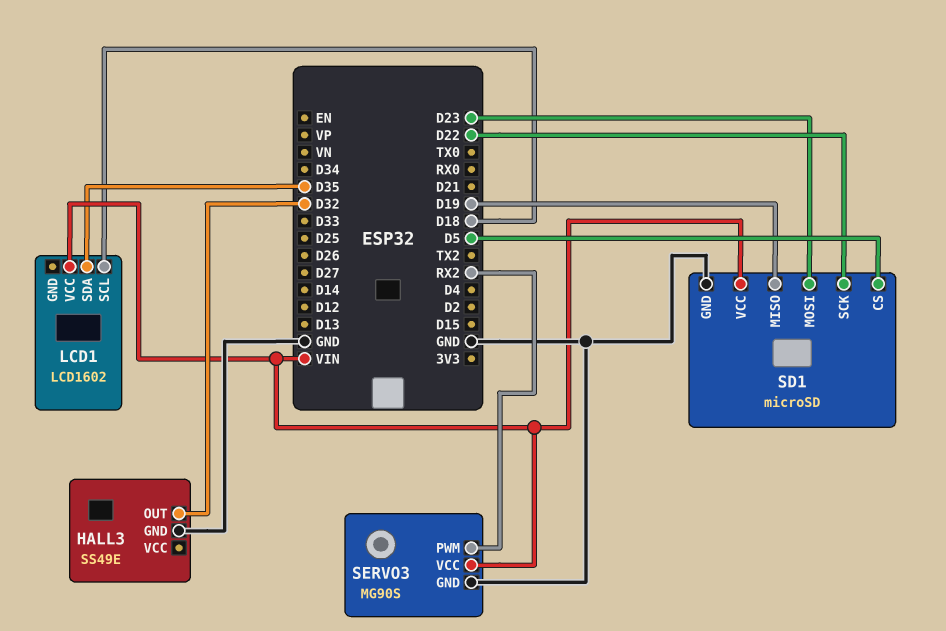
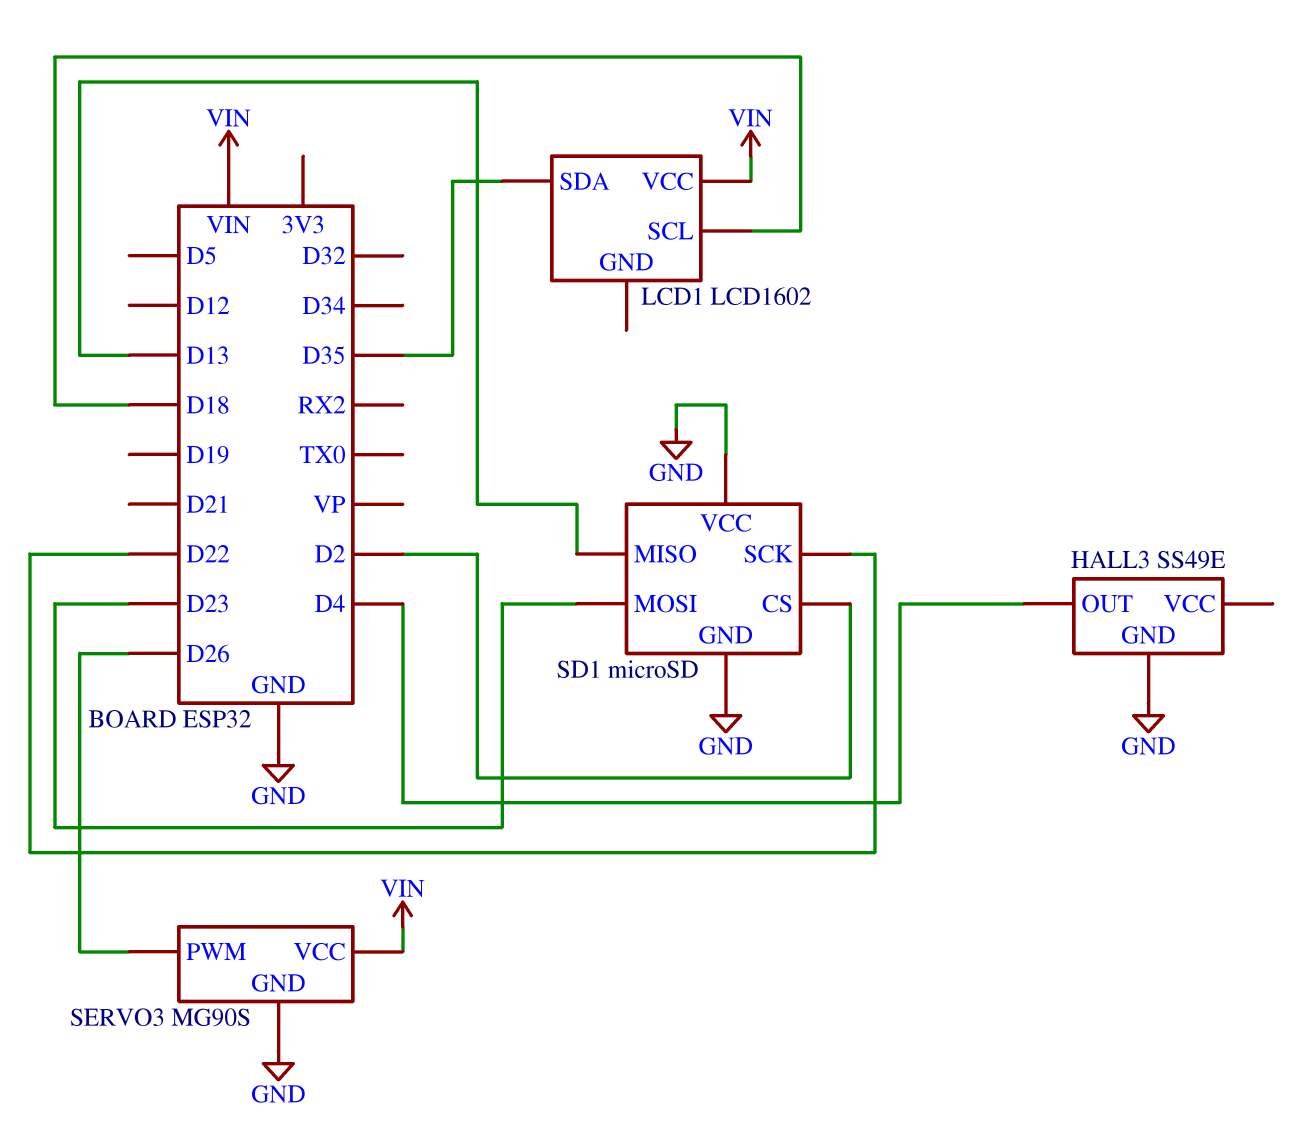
HALL3 pin OUT: D32 -> D4
SD1 pin CS: D5 -> D2
SD1 pin MISO: D19 -> D13
SD1 pin VCC: VIN -> GND
SERVO3 pin PWM: RX2 -> D26

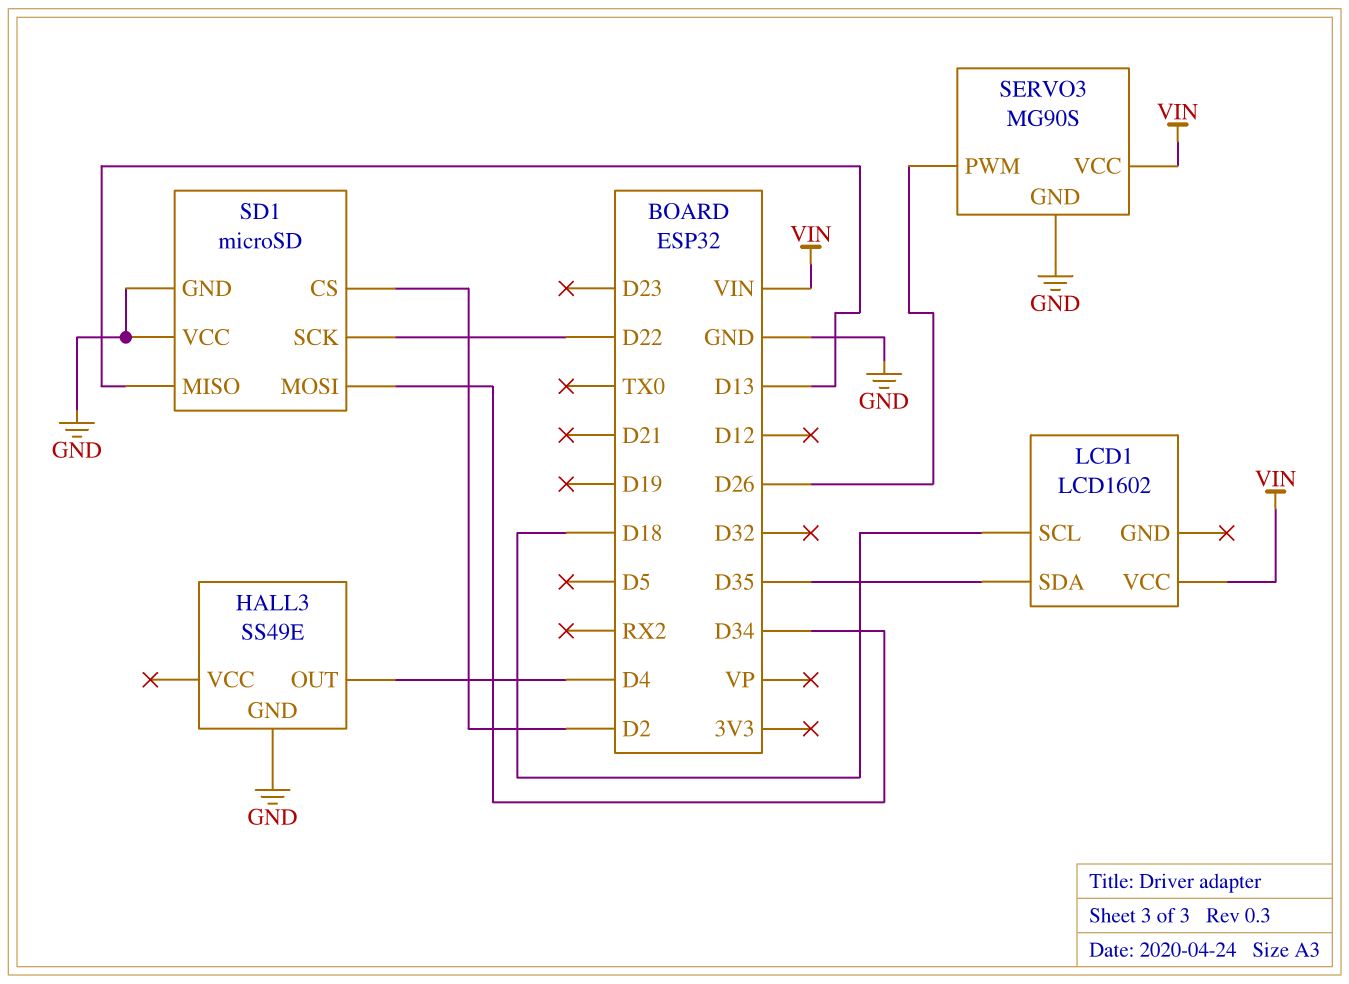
SD1 pin MOSI: D23 -> D34

